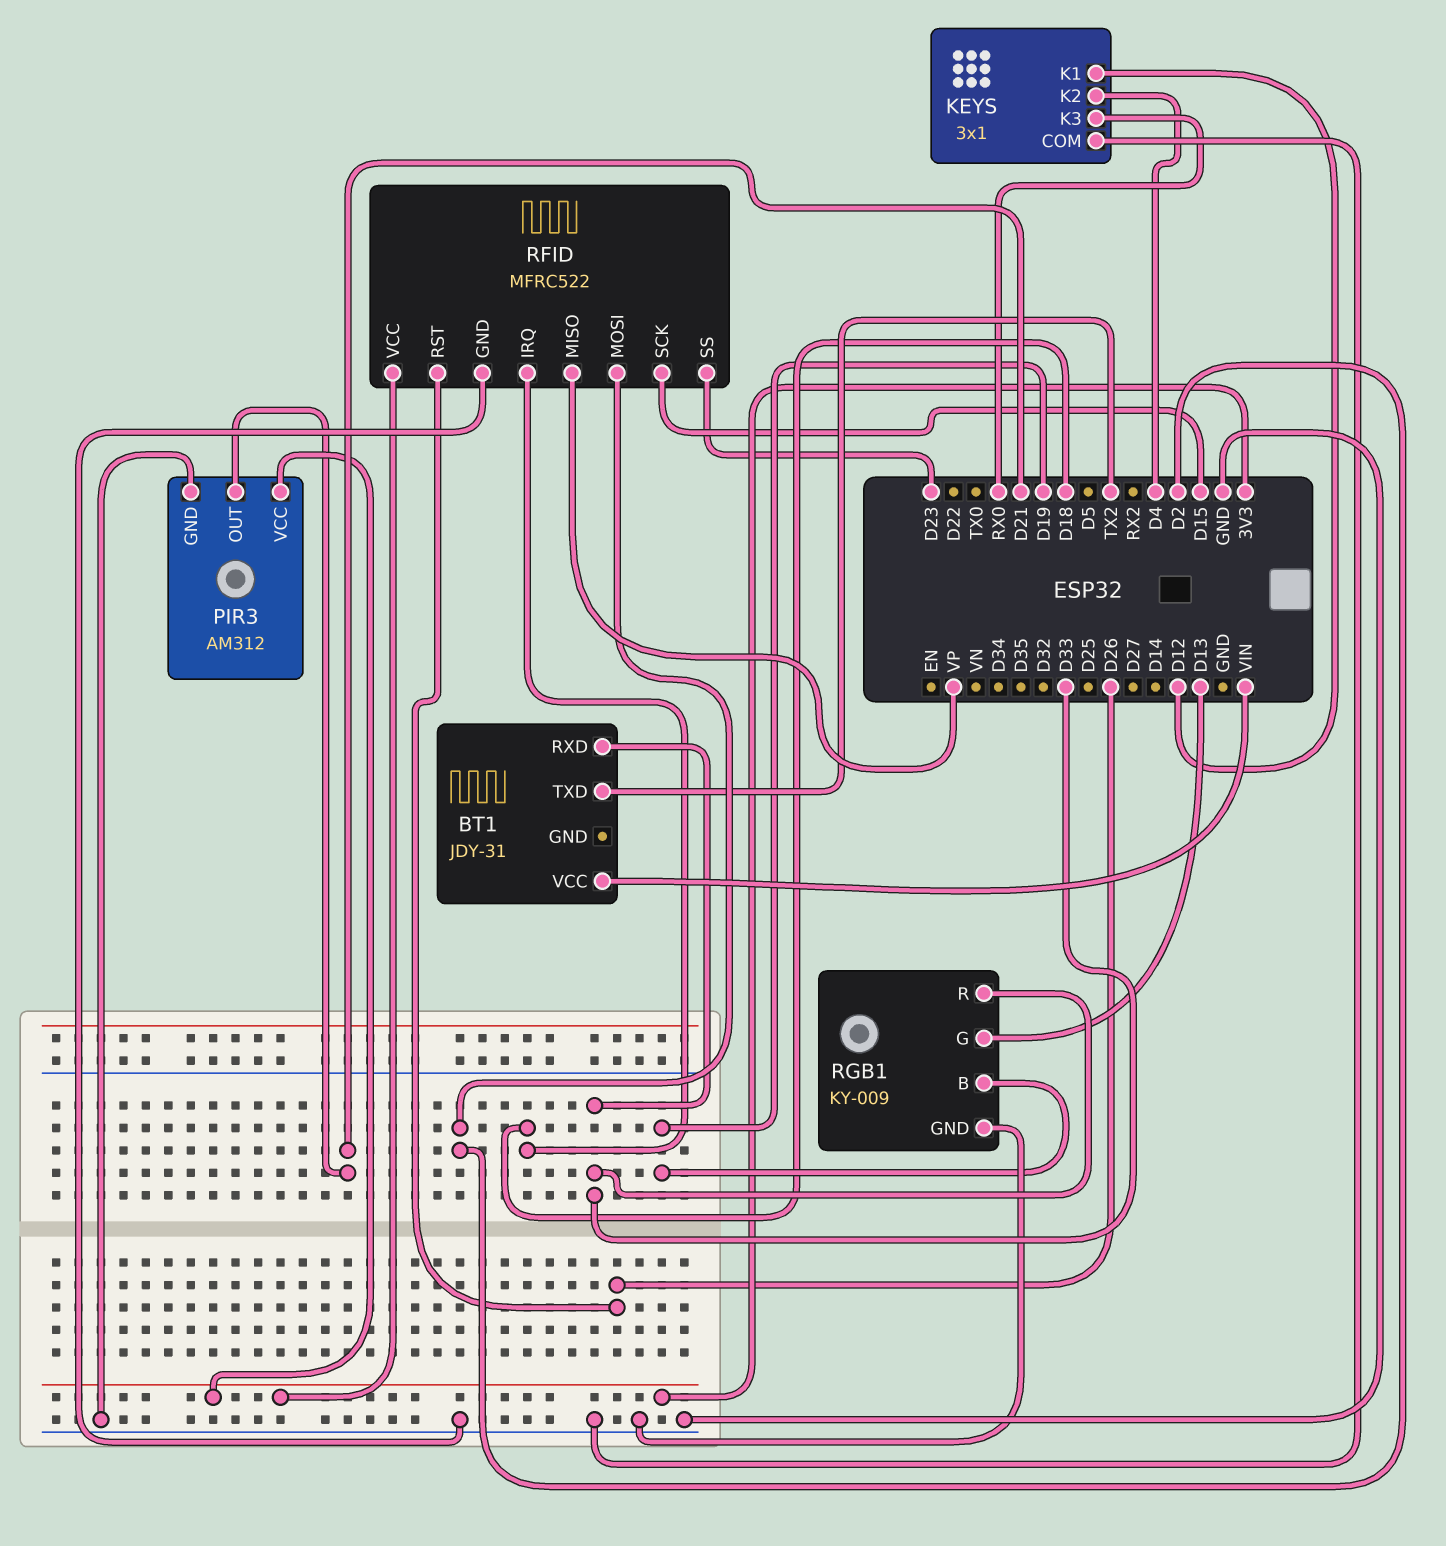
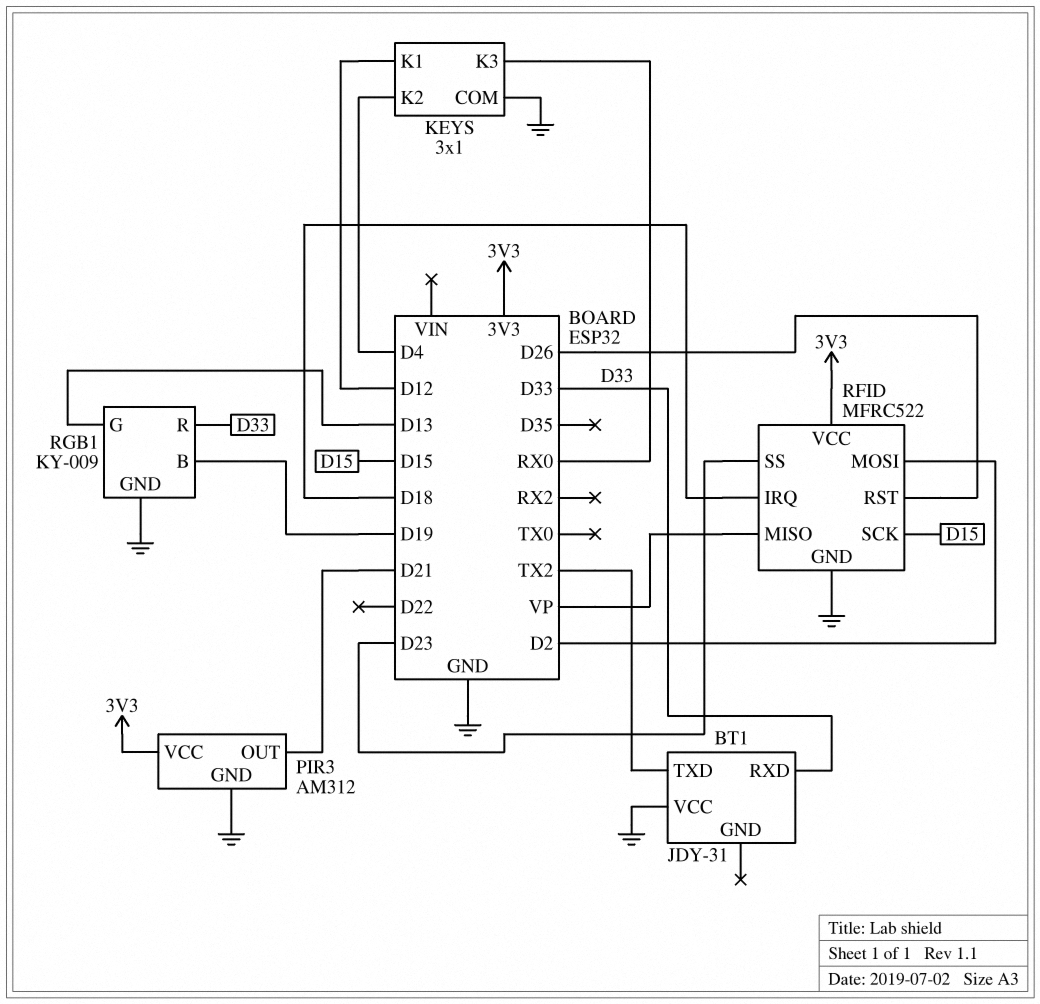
BT1 pin VCC: VIN -> GND

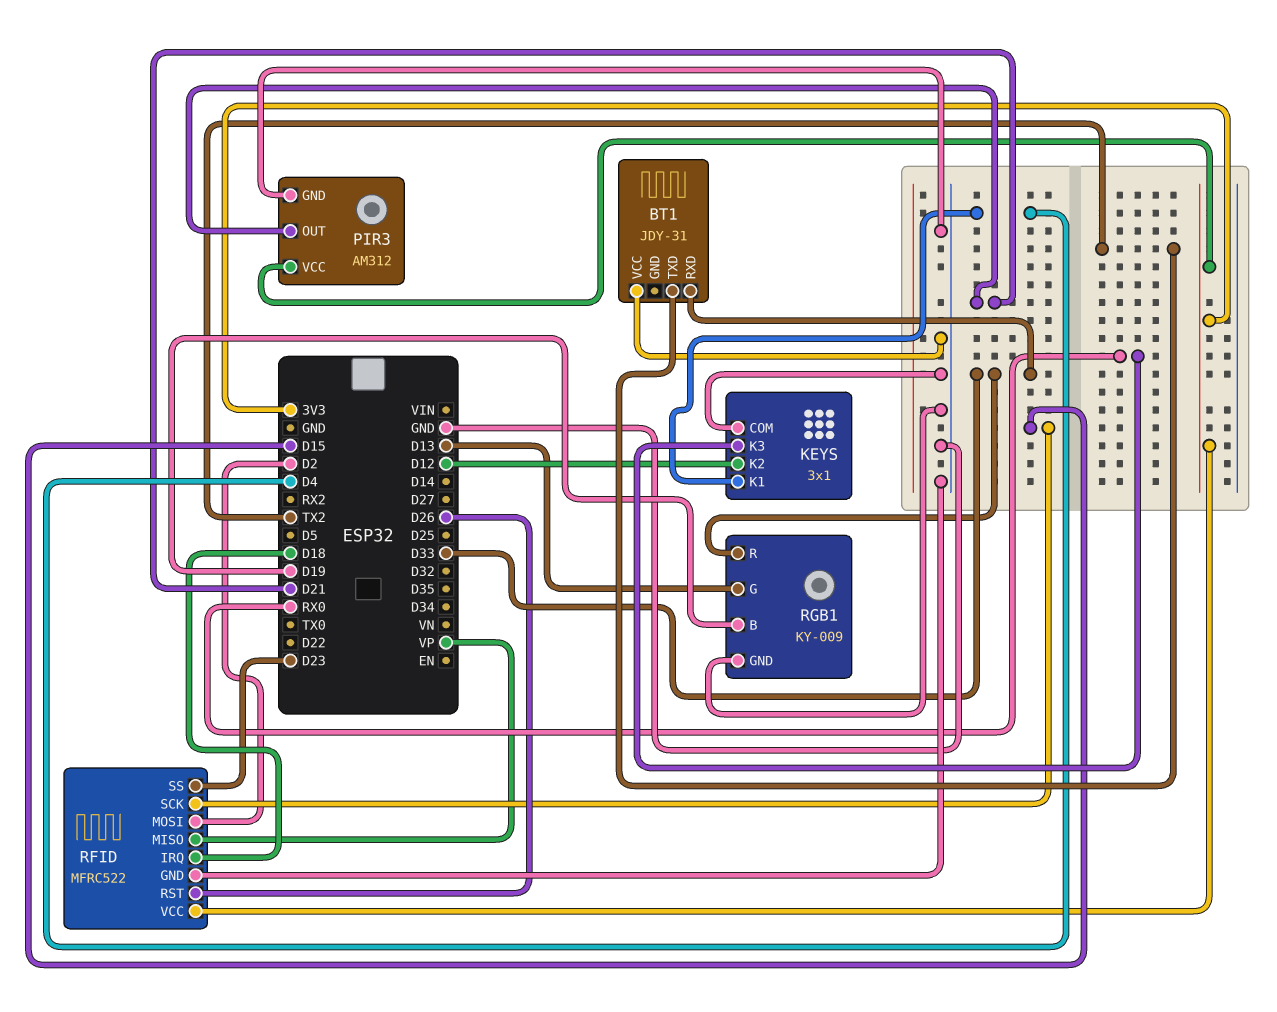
KEYS pin K1: D12 -> D4
KEYS pin K2: D4 -> D12

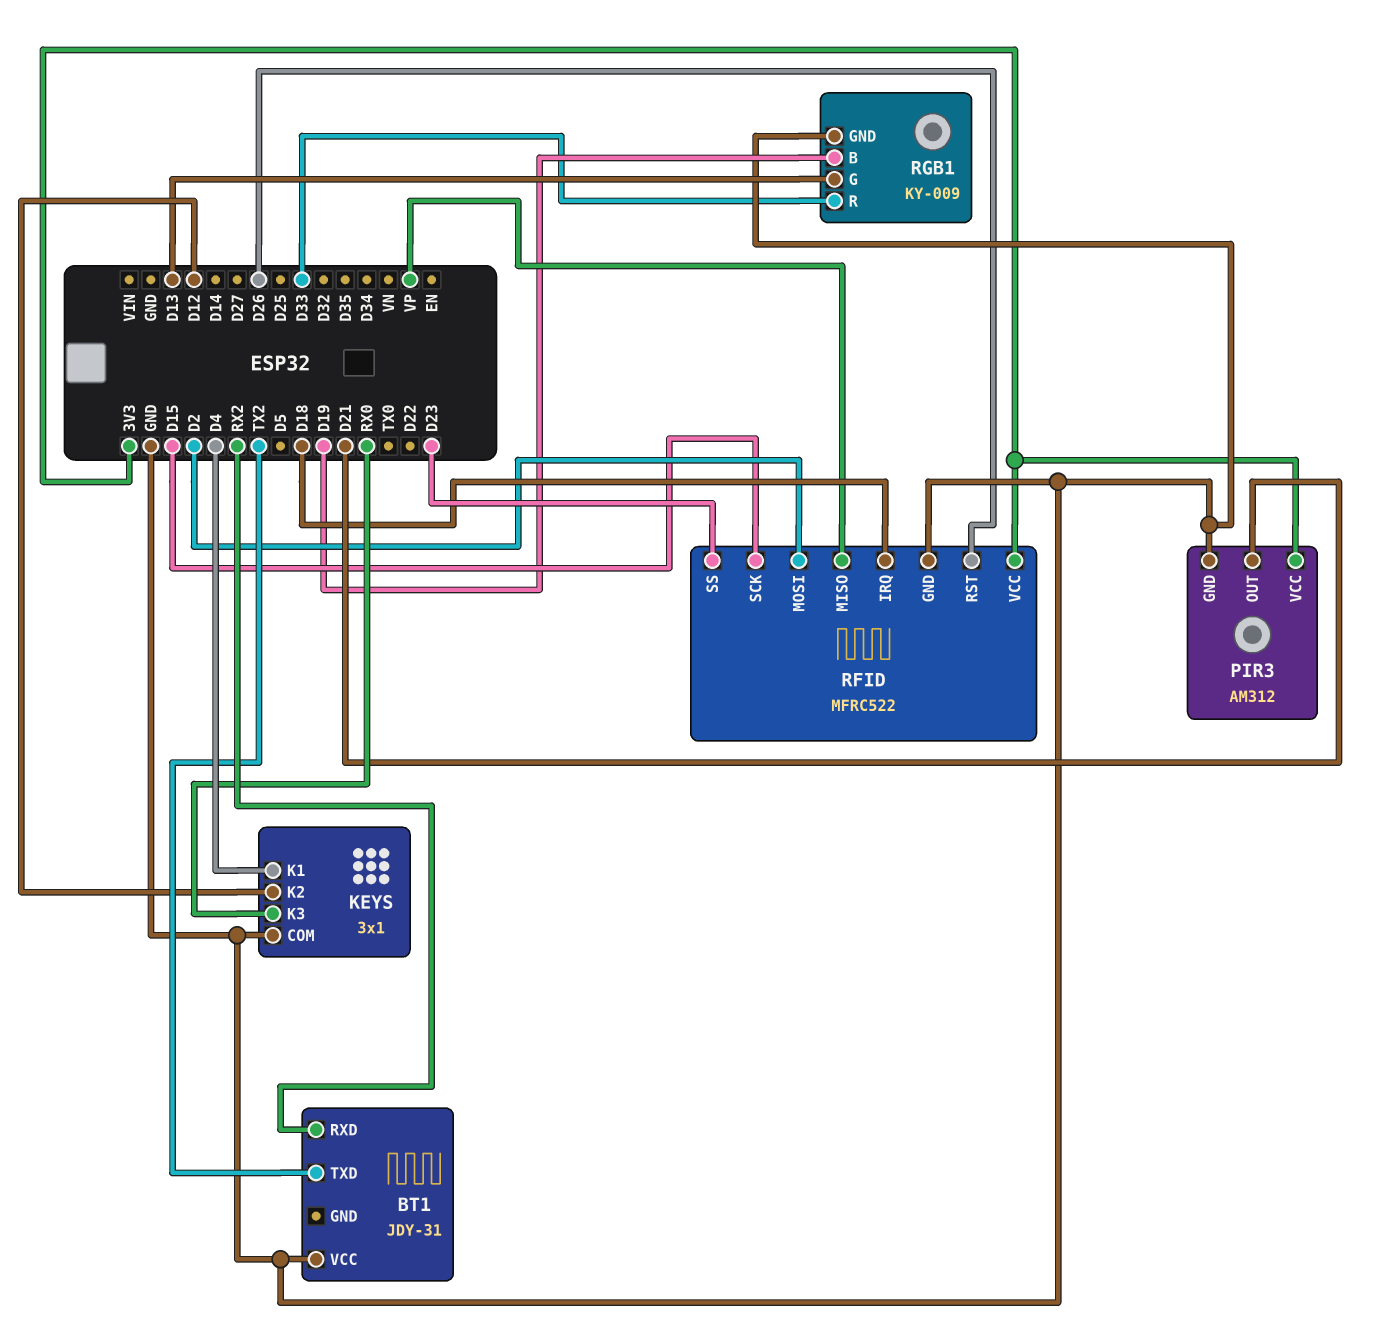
BT1 pin RXD: D33 -> RX2

